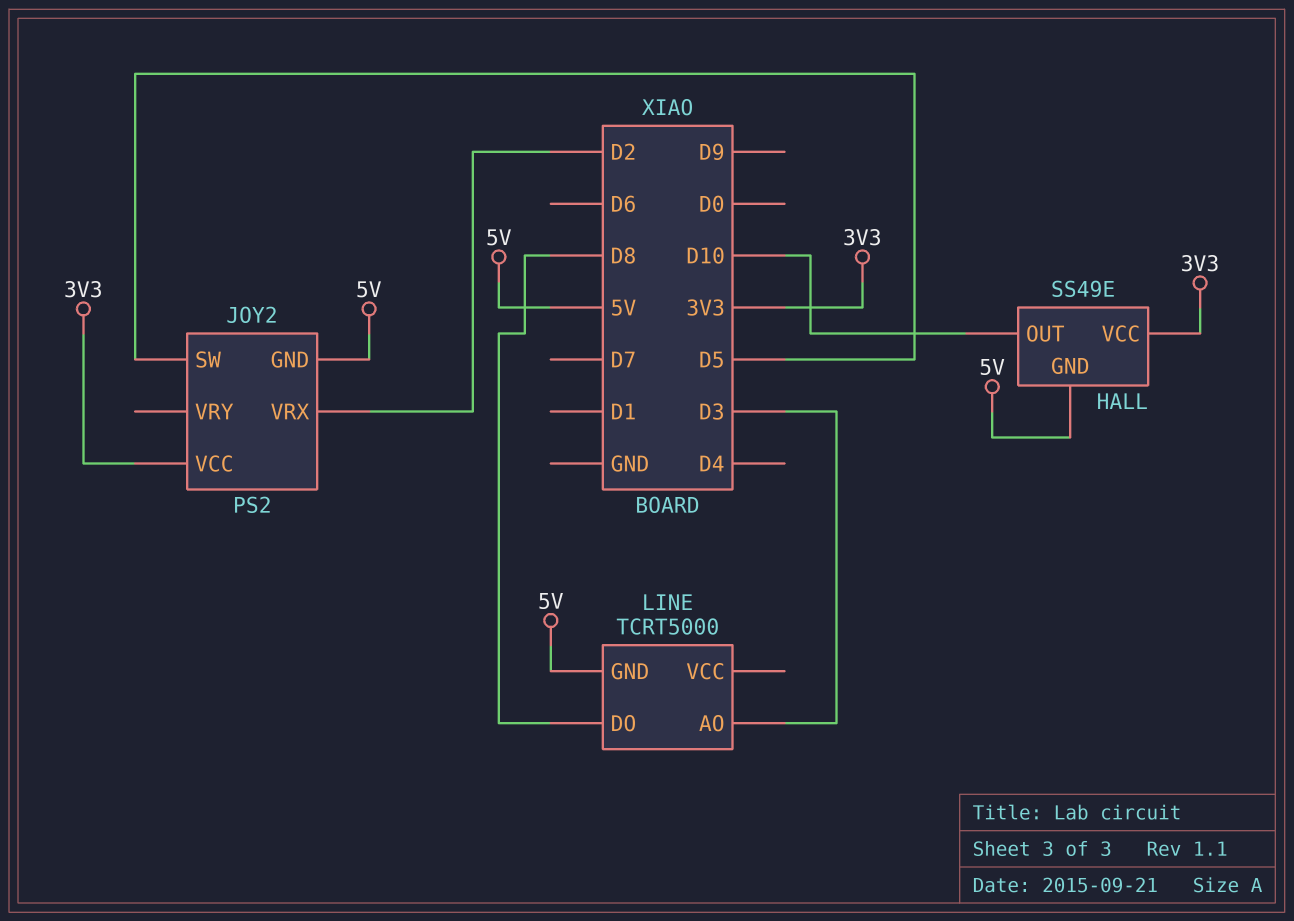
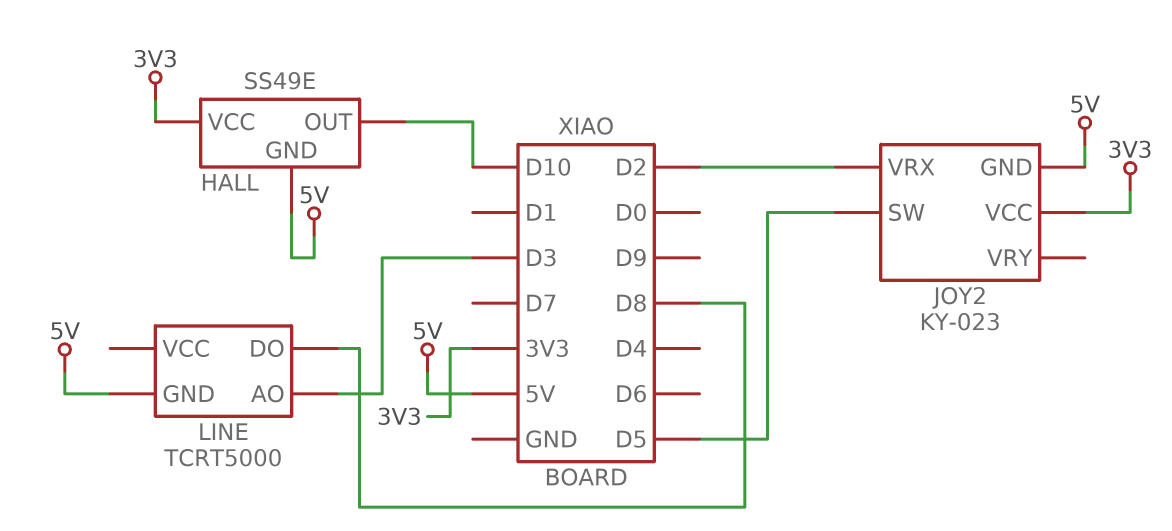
JOY2: PS2 -> KY-023

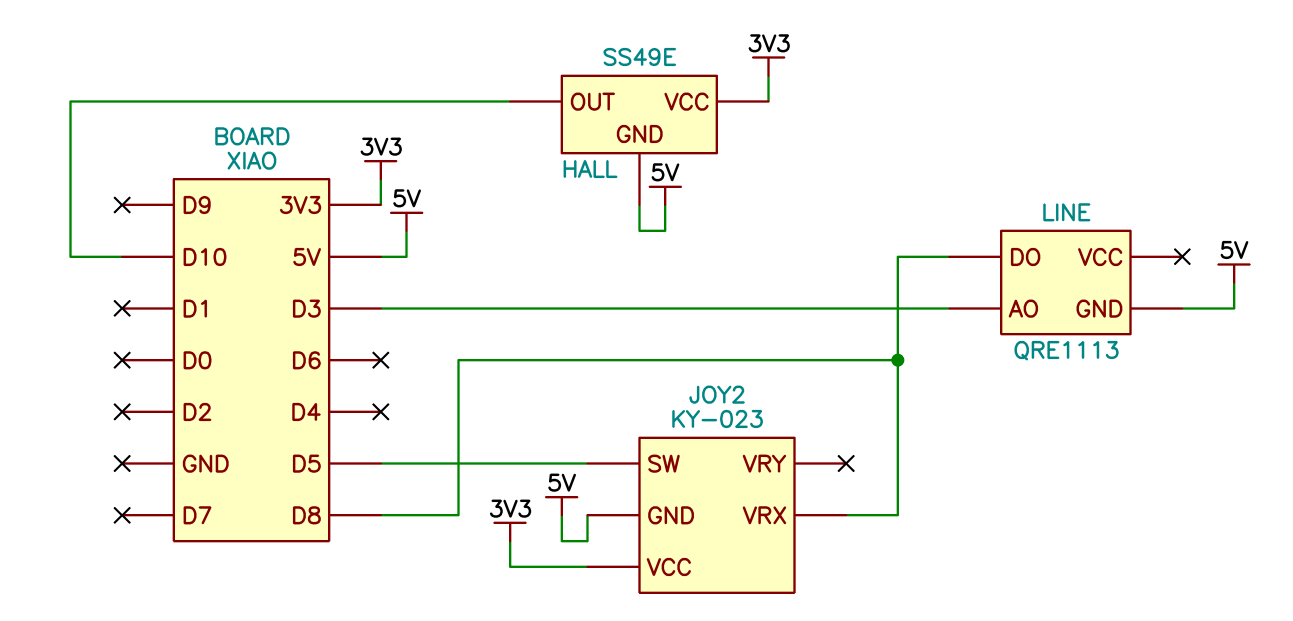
JOY2 pin VRX: D2 -> D8
LINE: TCRT5000 -> QRE1113

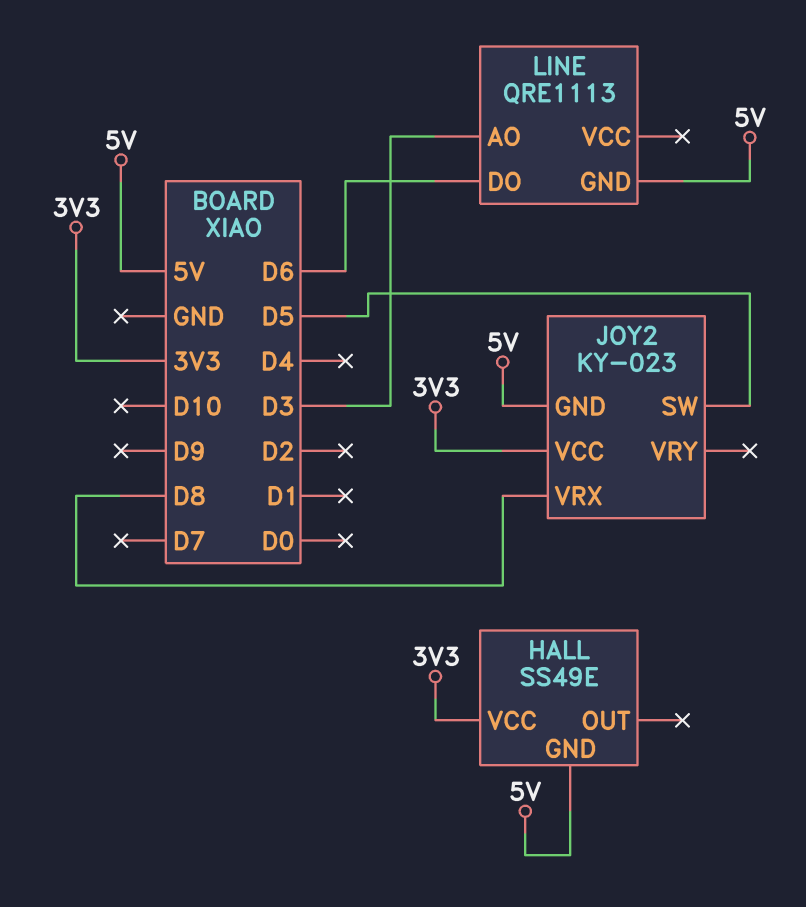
HALL pin OUT: D10 -> none
LINE pin DO: D8 -> D6

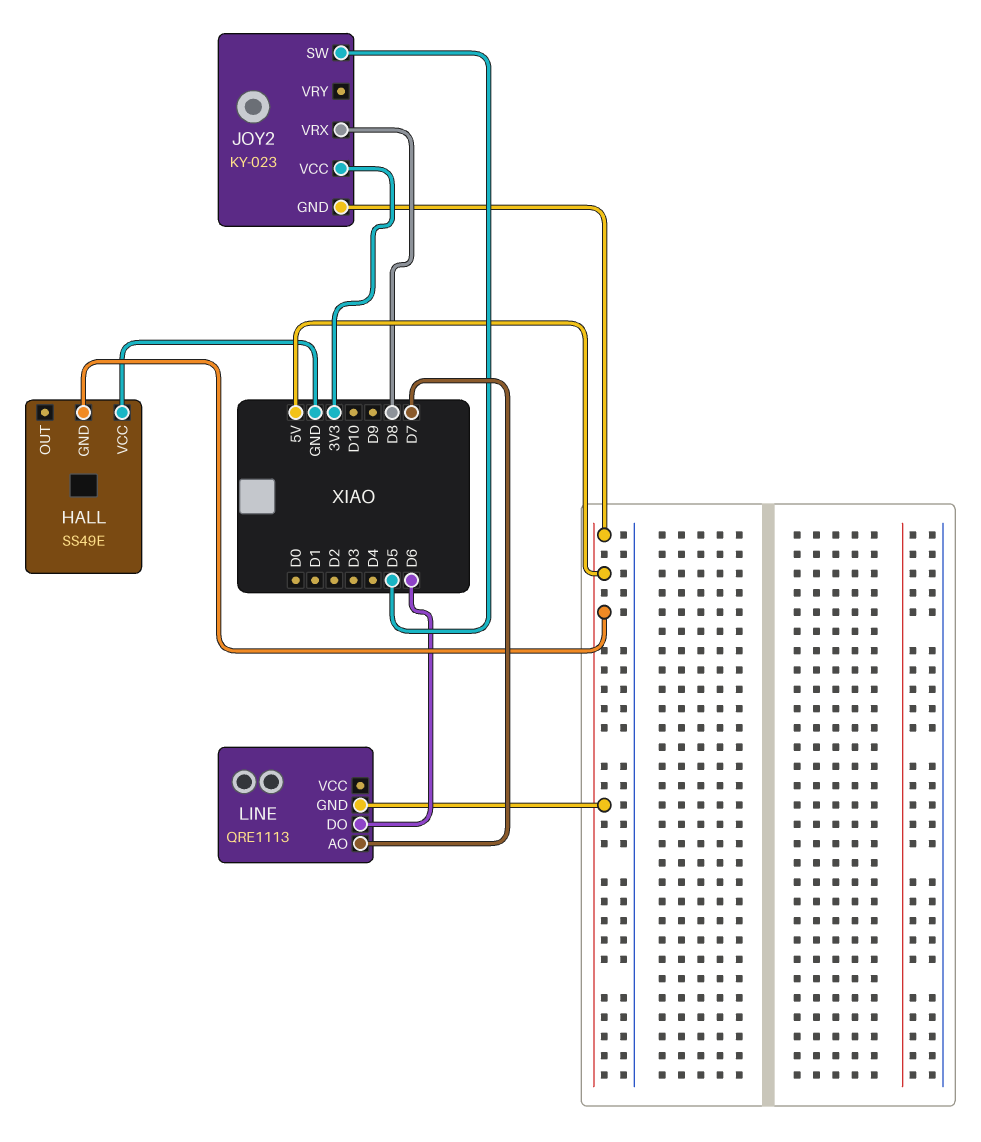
HALL pin VCC: 3V3 -> GND
LINE pin AO: D3 -> D7

